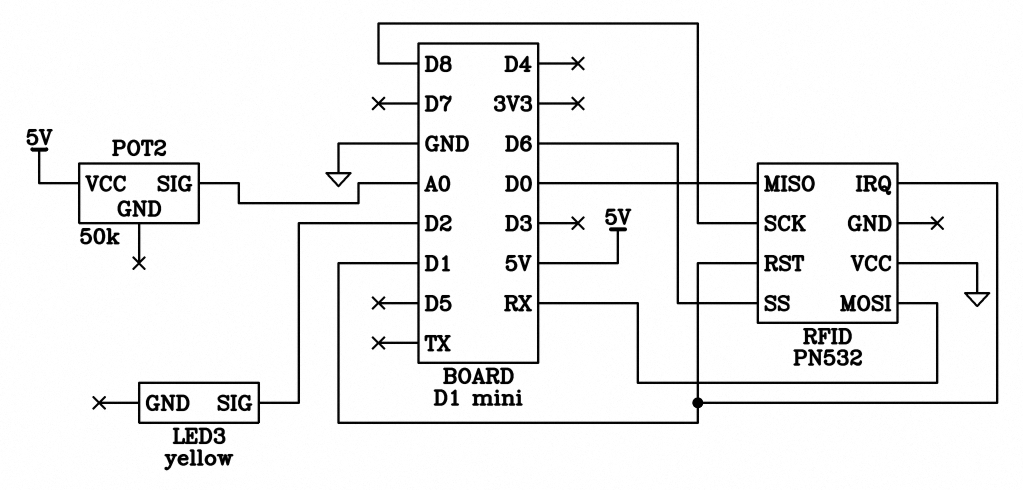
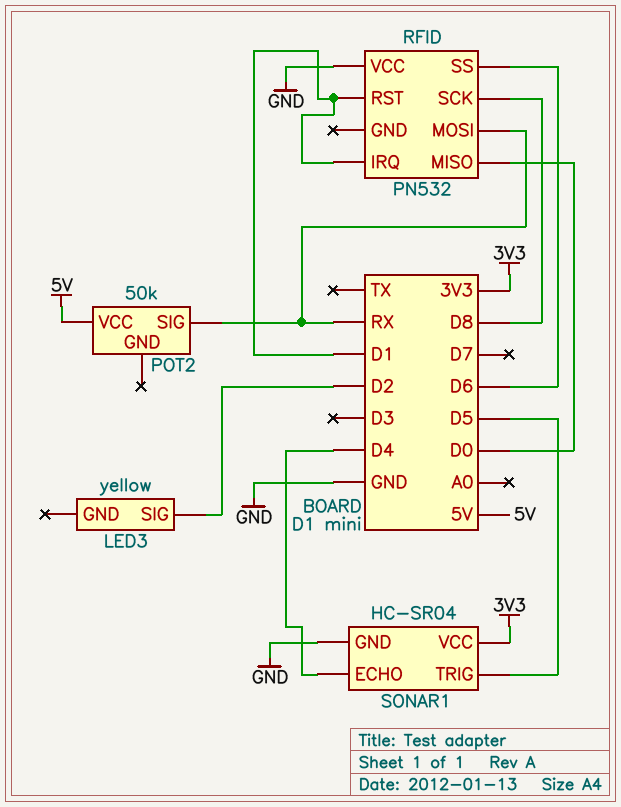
POT2 pin SIG: A0 -> RX
SONAR1: none -> HC-SR04
SONAR1 pin ECHO: none -> D4
SONAR1 pin GND: none -> GND
SONAR1 pin TRIG: none -> D5
SONAR1 pin VCC: none -> 3V3

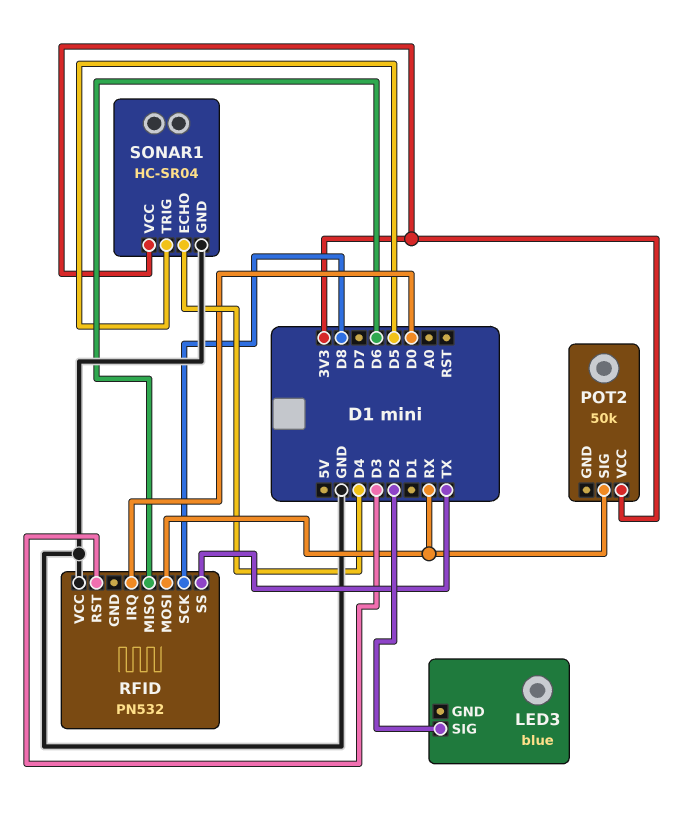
LED3: yellow -> blue
POT2 pin VCC: 5V -> 3V3
RFID pin IRQ: D1 -> D0
RFID pin MISO: D0 -> D6
RFID pin RST: D1 -> D3
RFID pin SS: D6 -> TX

